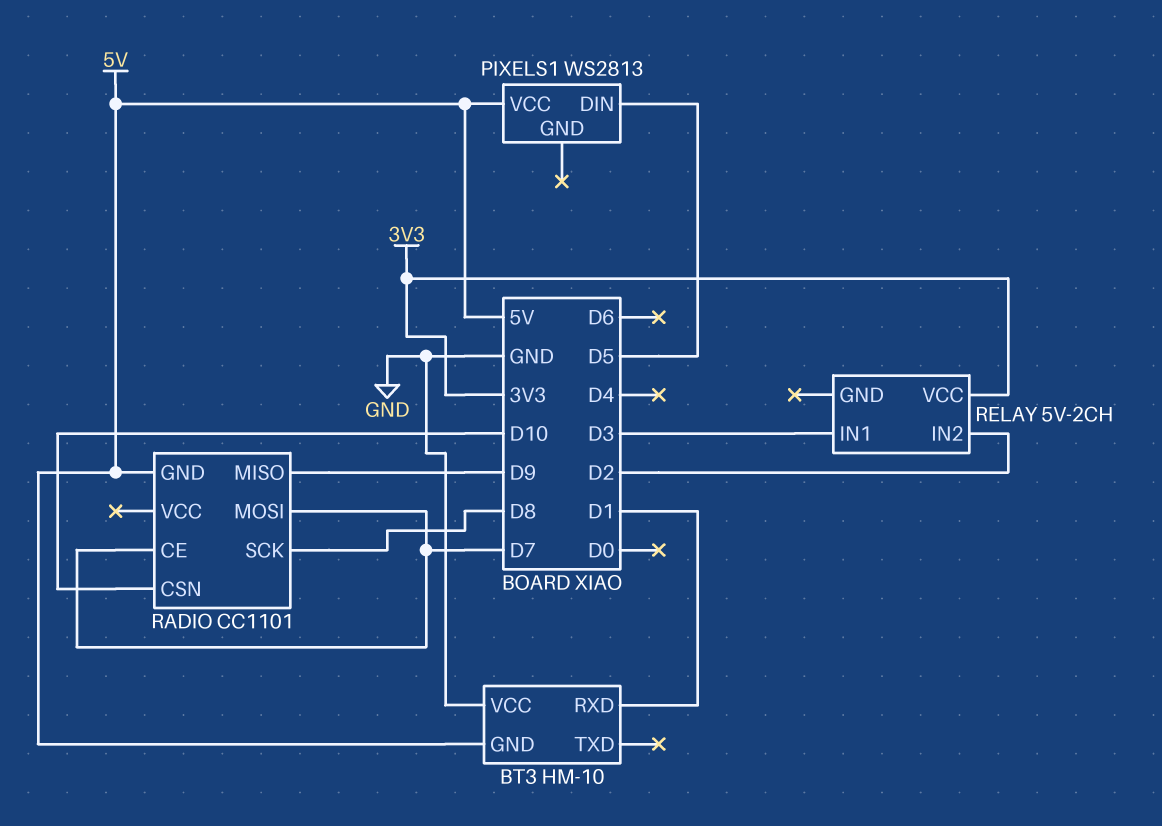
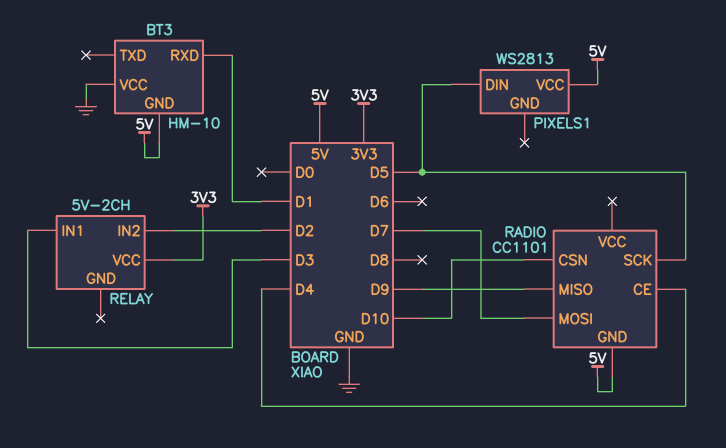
RADIO pin CE: D7 -> D4
RADIO pin SCK: D8 -> D5

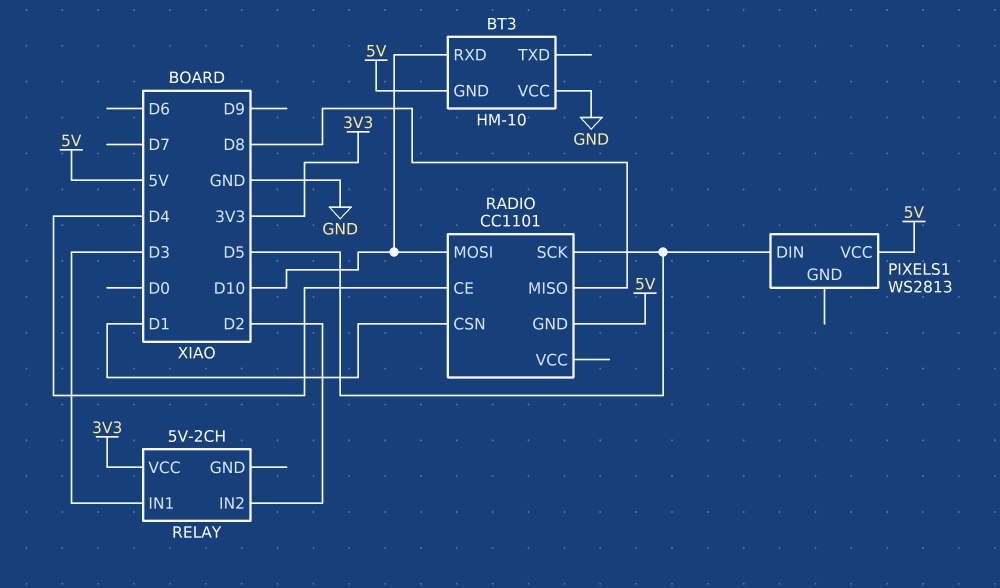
BT3 pin RXD: D1 -> D10
RADIO pin CSN: D10 -> D1
RADIO pin MISO: D9 -> D8
RADIO pin MOSI: D7 -> D10

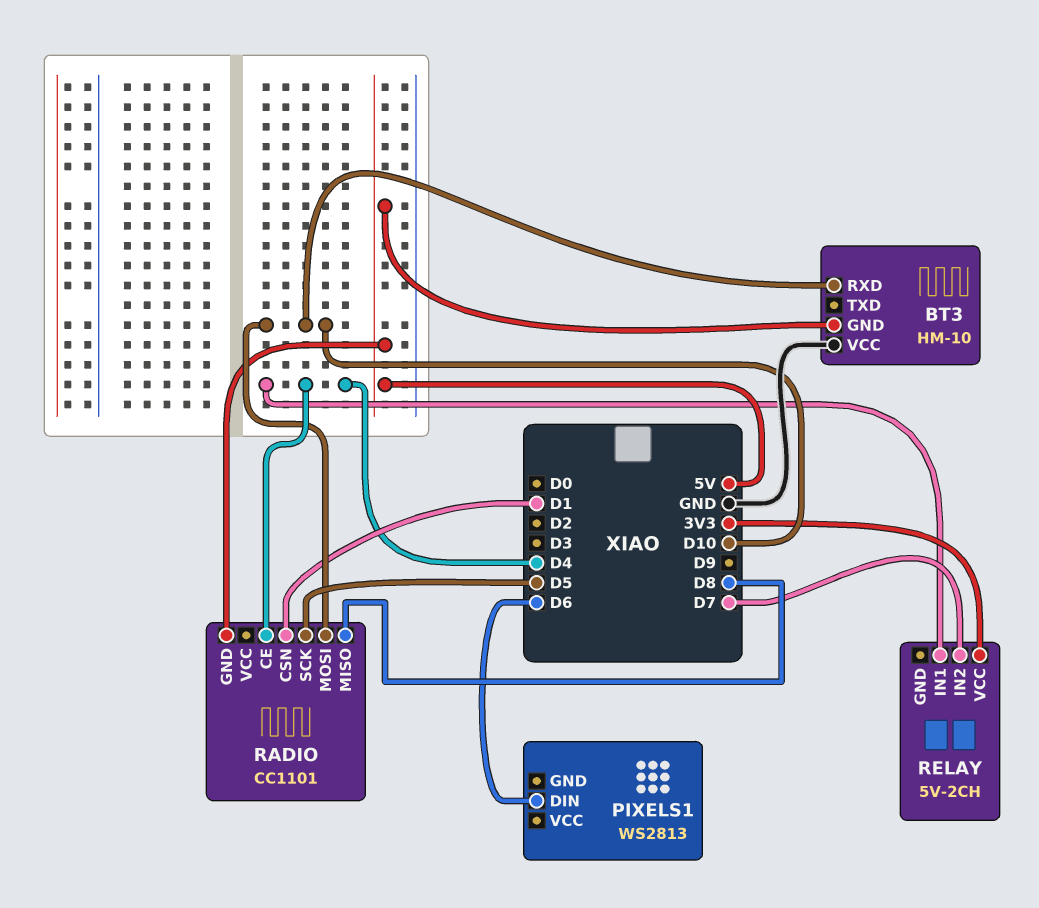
PIXELS1 pin DIN: D5 -> D6
PIXELS1 pin VCC: 5V -> none
RELAY pin IN1: D3 -> D4
RELAY pin IN2: D2 -> D7

